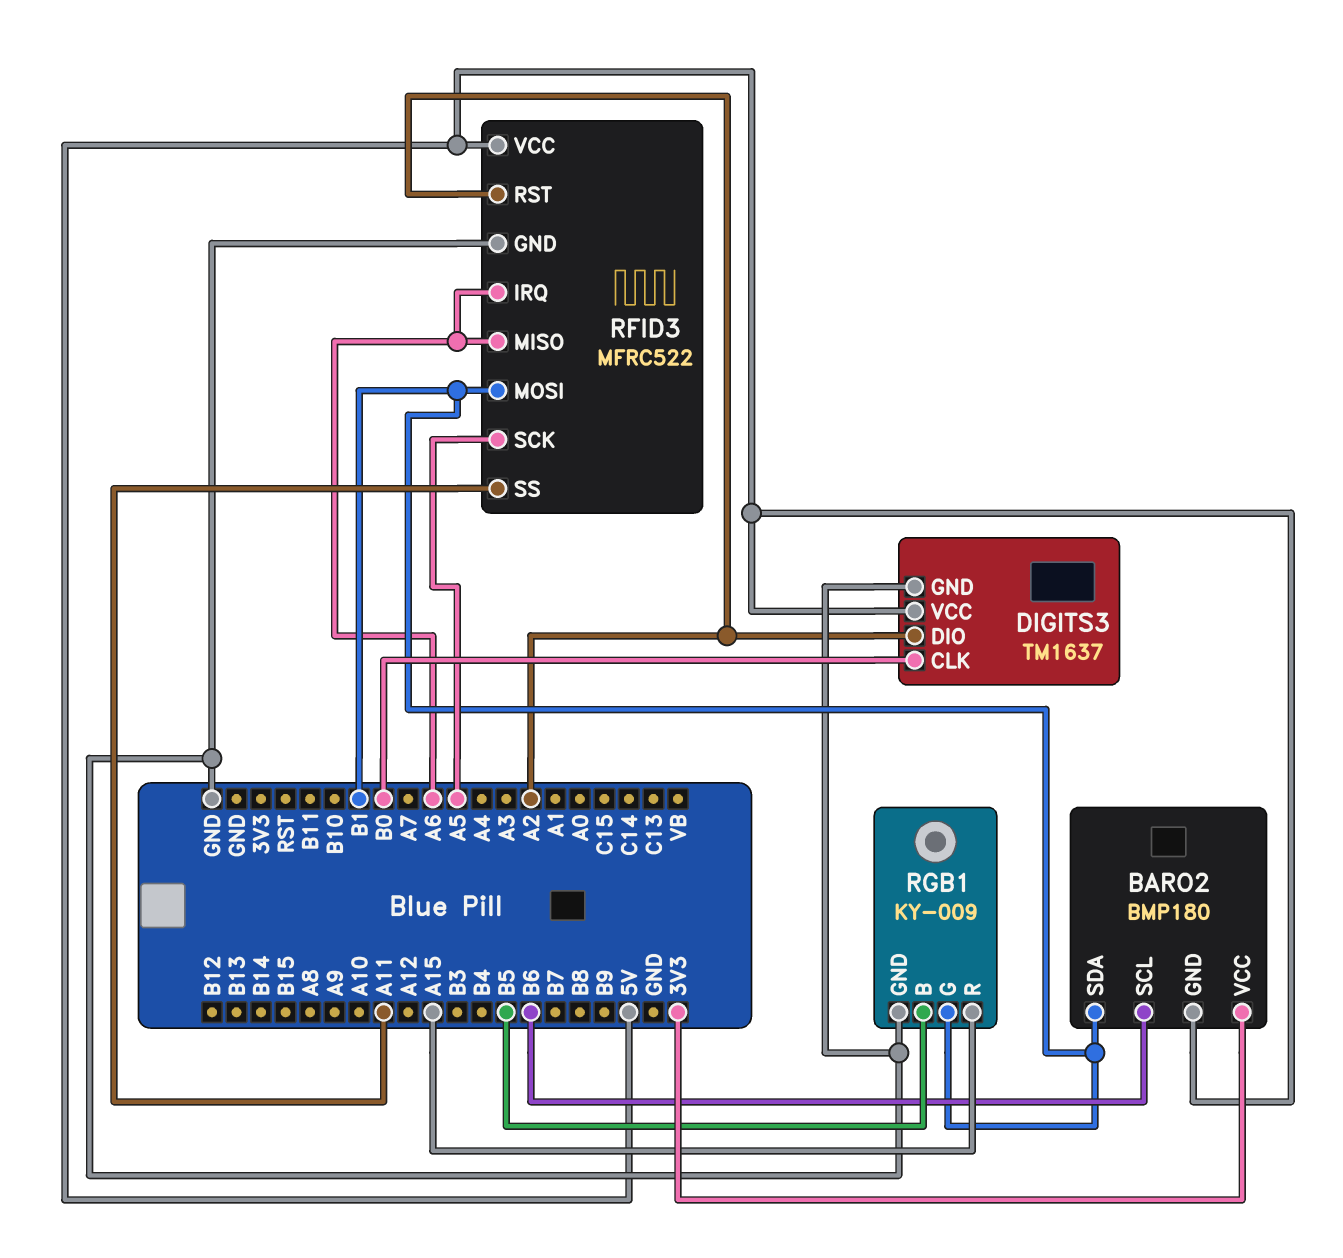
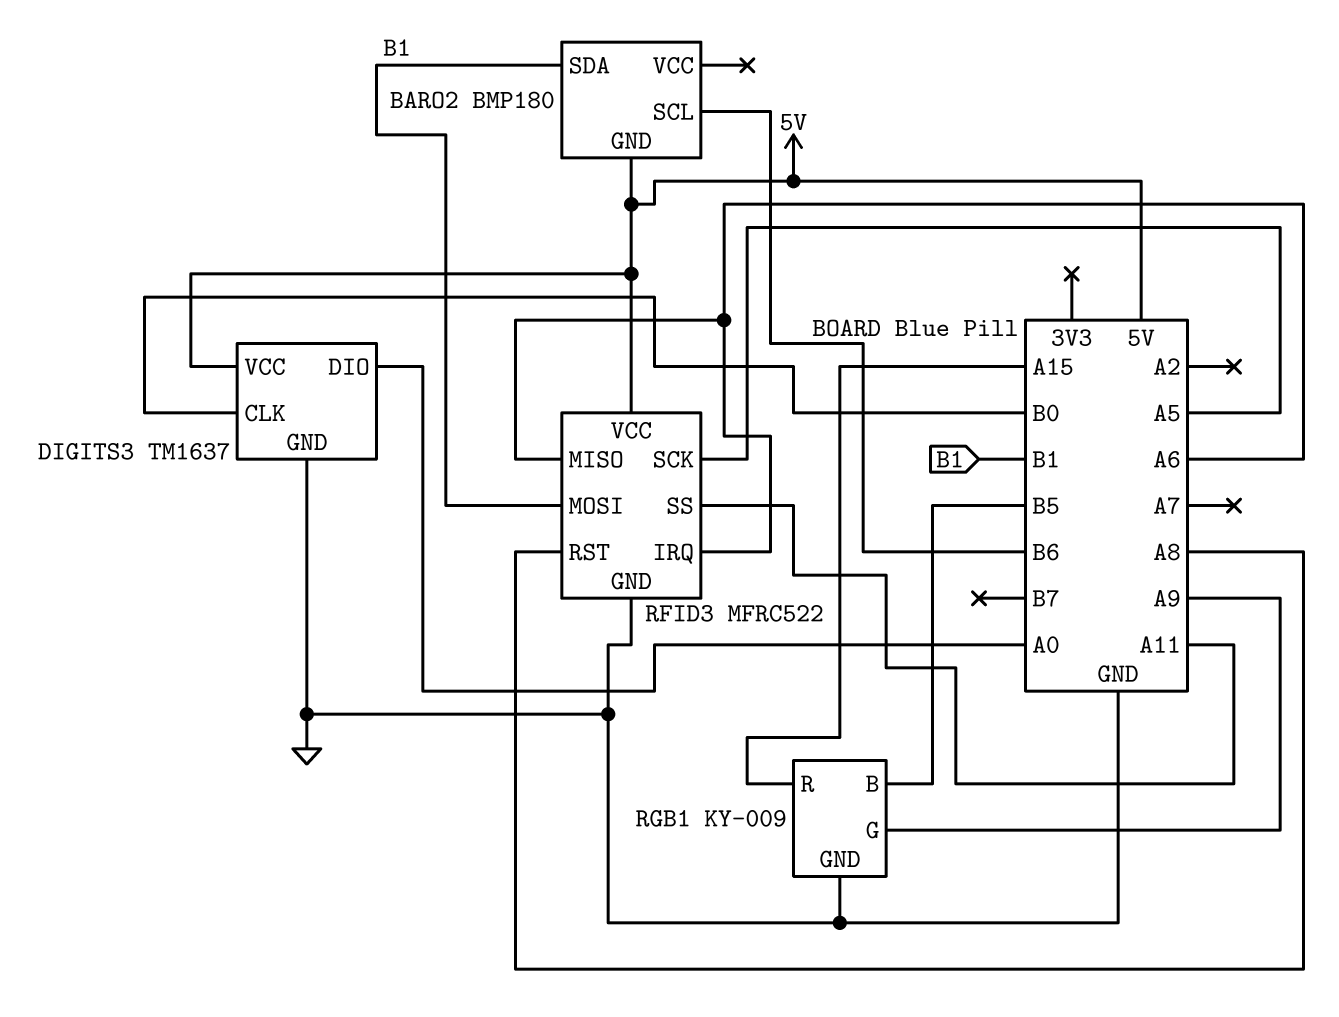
BARO2 pin VCC: 3V3 -> none
DIGITS3 pin DIO: A2 -> A0
RFID3 pin RST: A2 -> A8
RGB1 pin G: B1 -> A9

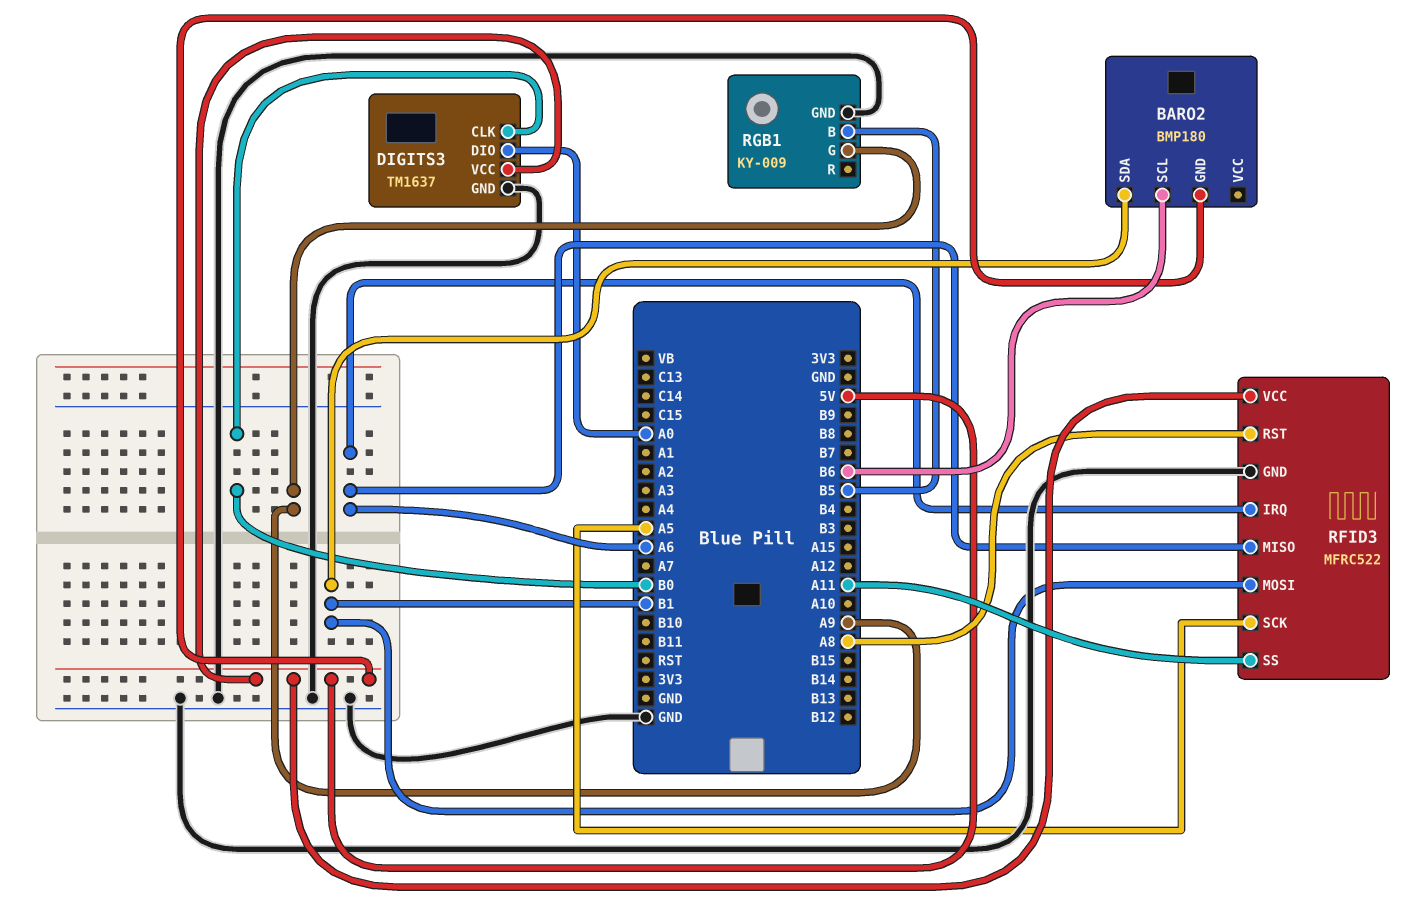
RGB1 pin R: A15 -> none

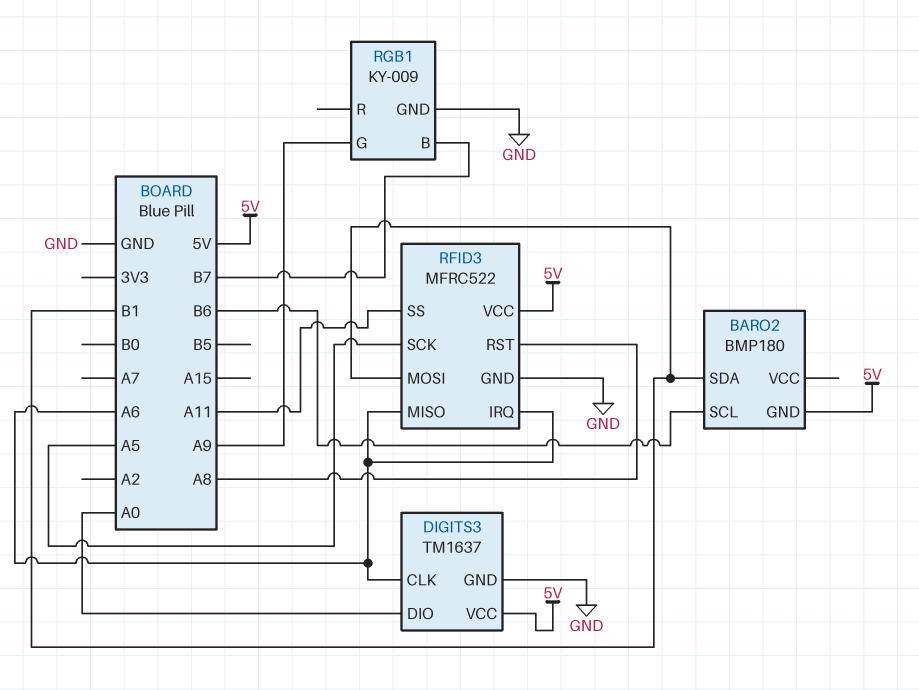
DIGITS3 pin CLK: B0 -> A6
RGB1 pin B: B5 -> B7

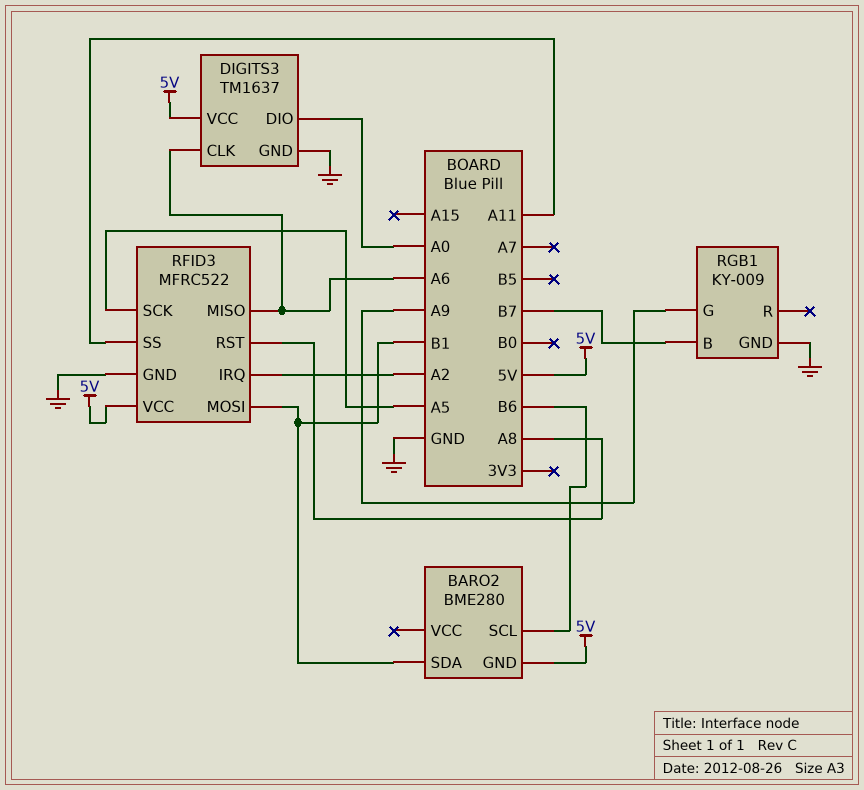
BARO2: BMP180 -> BME280
RFID3 pin IRQ: A6 -> A2

